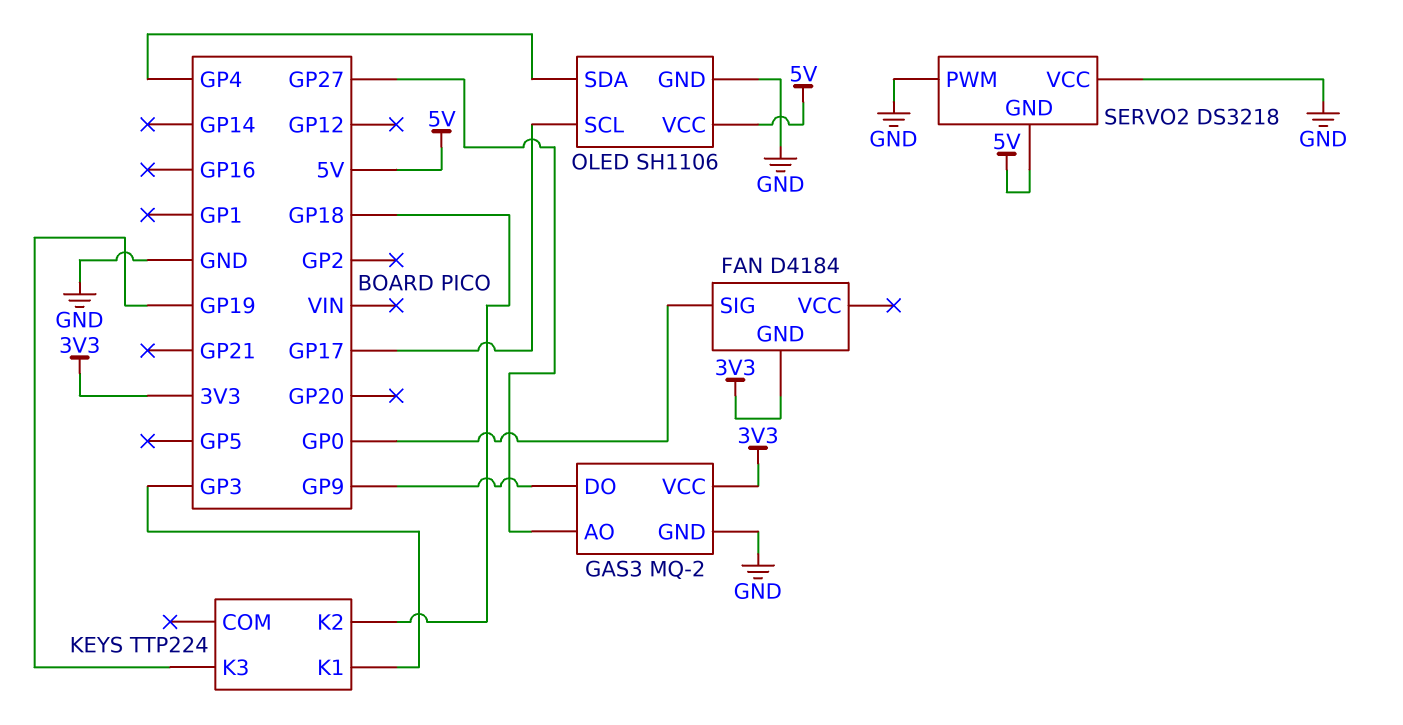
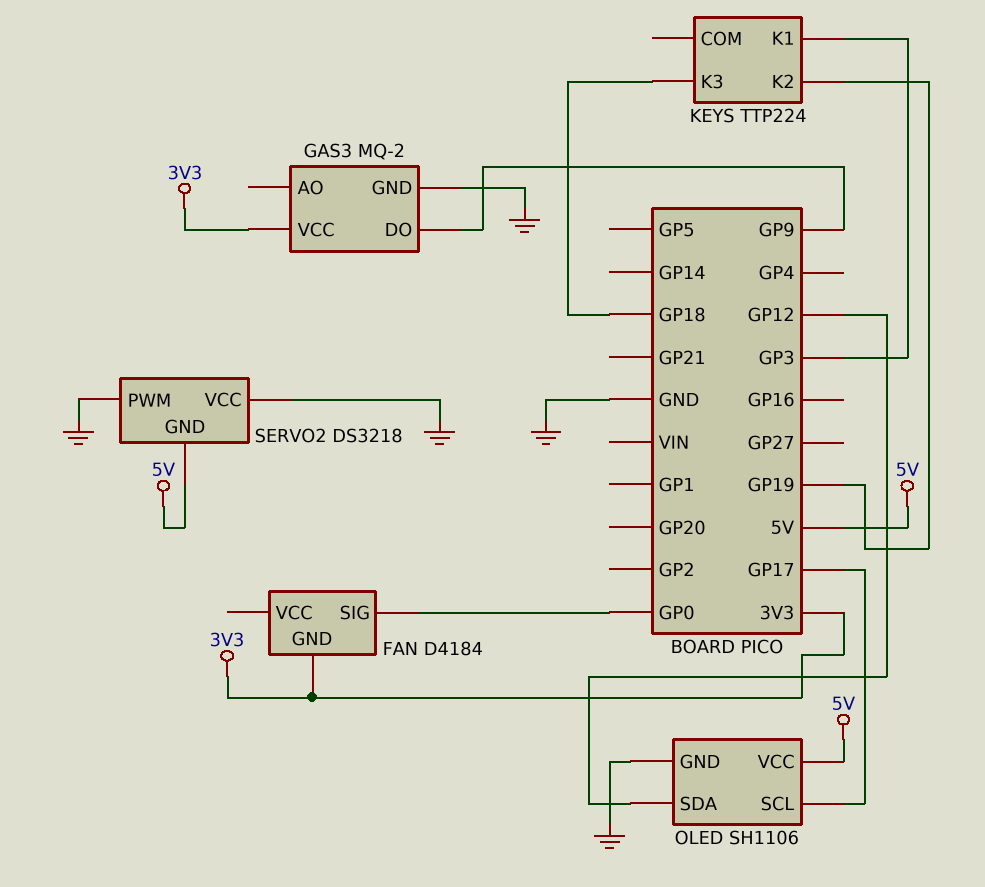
GAS3 pin AO: GP27 -> none
KEYS pin K2: GP18 -> GP19
KEYS pin K3: GP19 -> GP18
OLED pin SDA: GP4 -> GP12

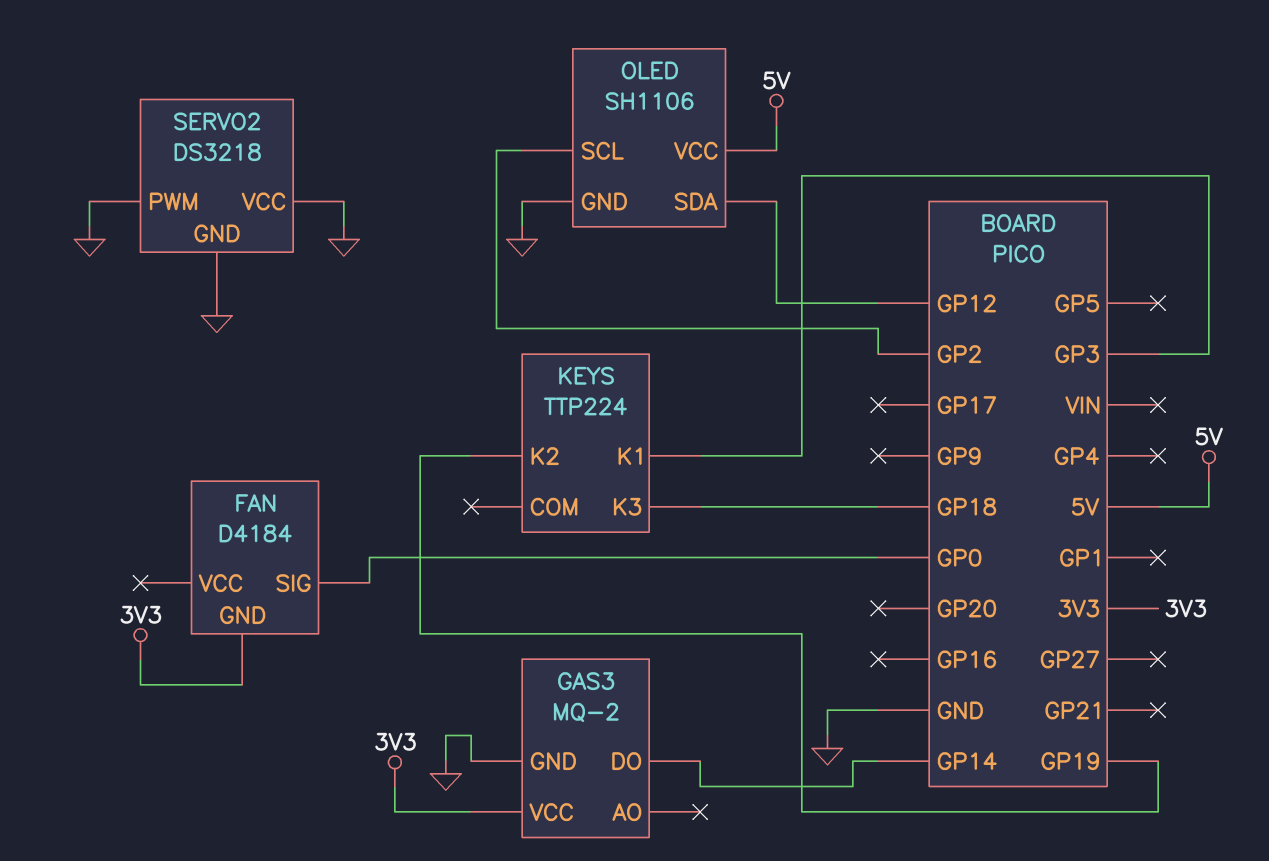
GAS3 pin DO: GP9 -> GP14
OLED pin SCL: GP17 -> GP2
SERVO2 pin GND: 5V -> GND

